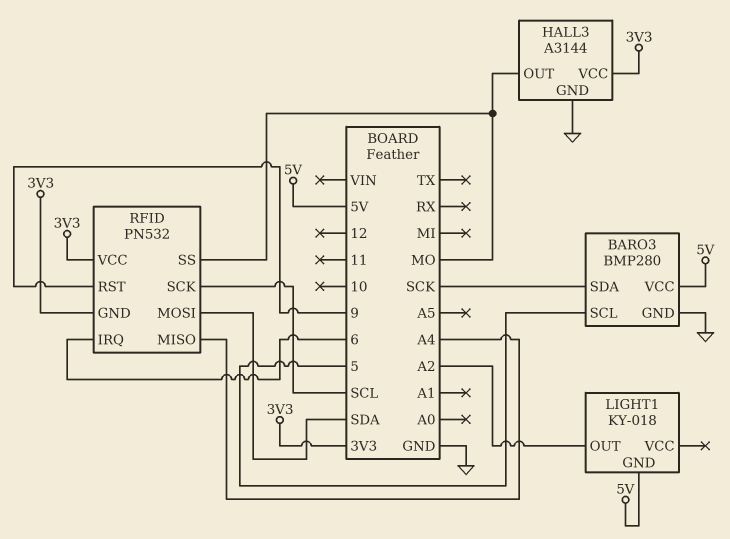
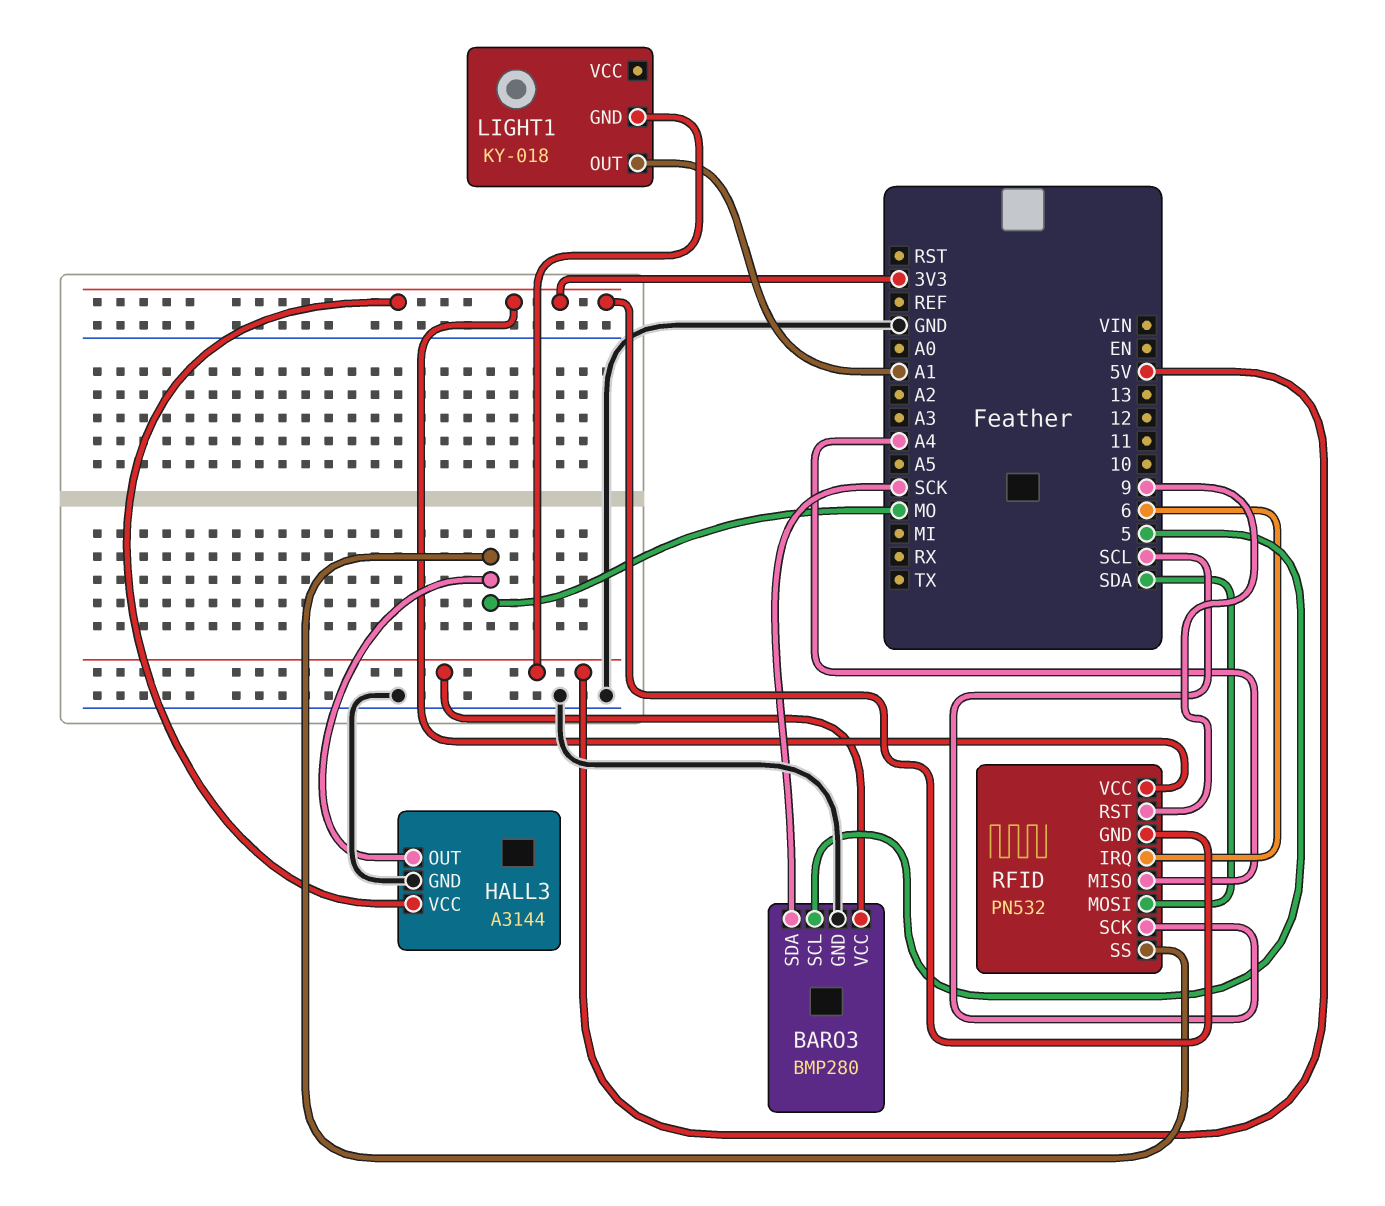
LIGHT1 pin OUT: A2 -> A1

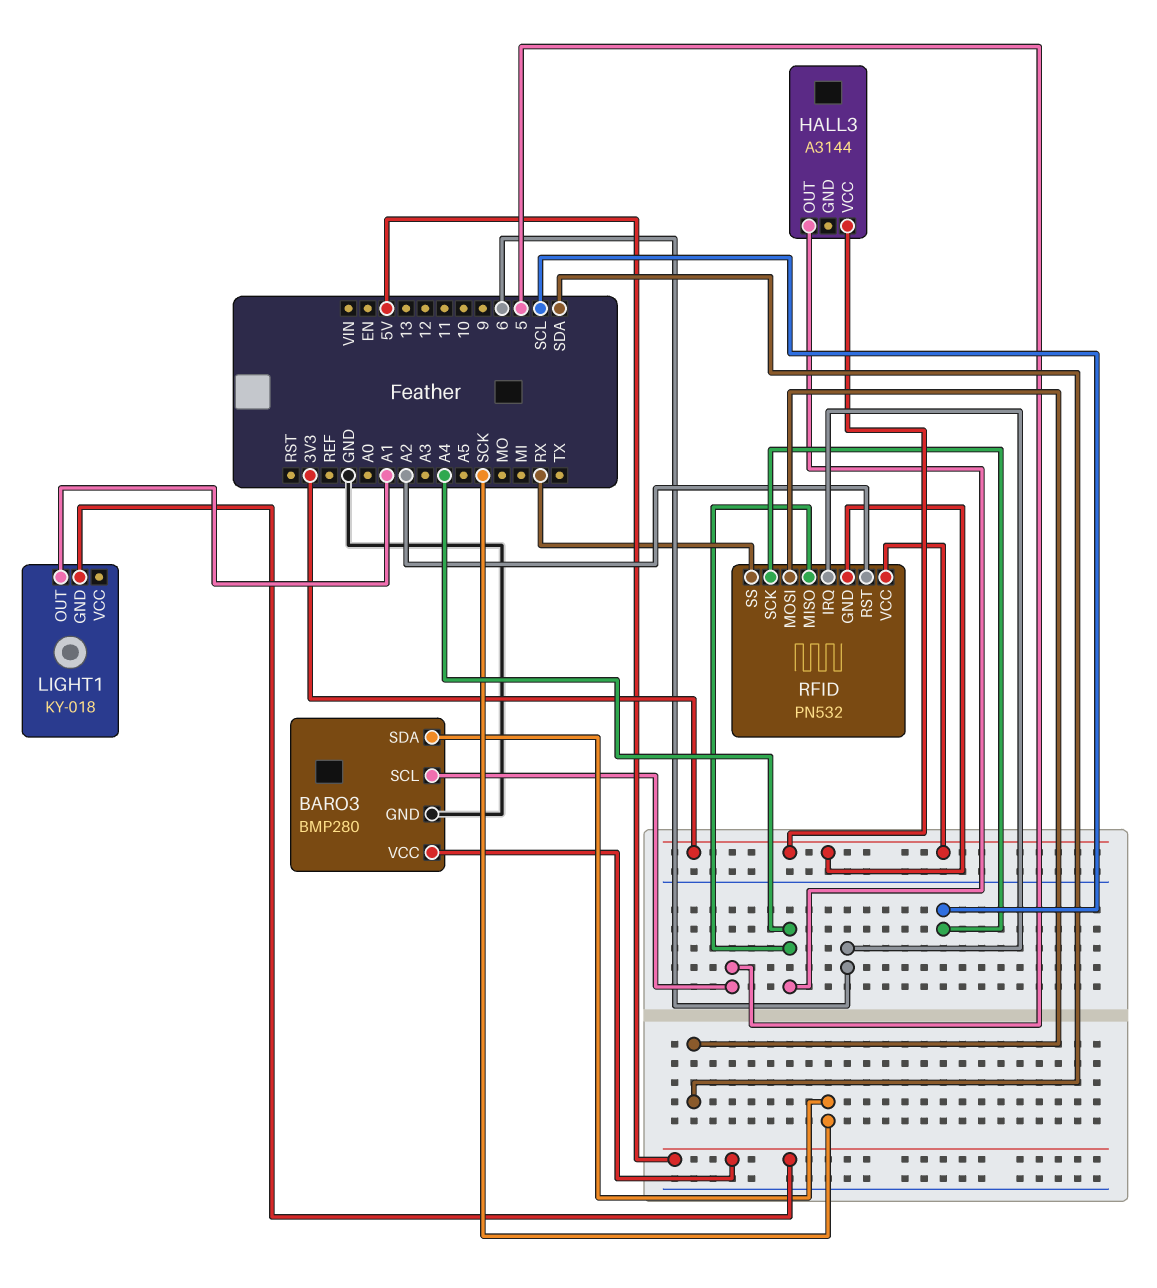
HALL3 pin GND: GND -> none
HALL3 pin OUT: MO -> A4
RFID pin RST: 9 -> A2
RFID pin SS: MO -> RX

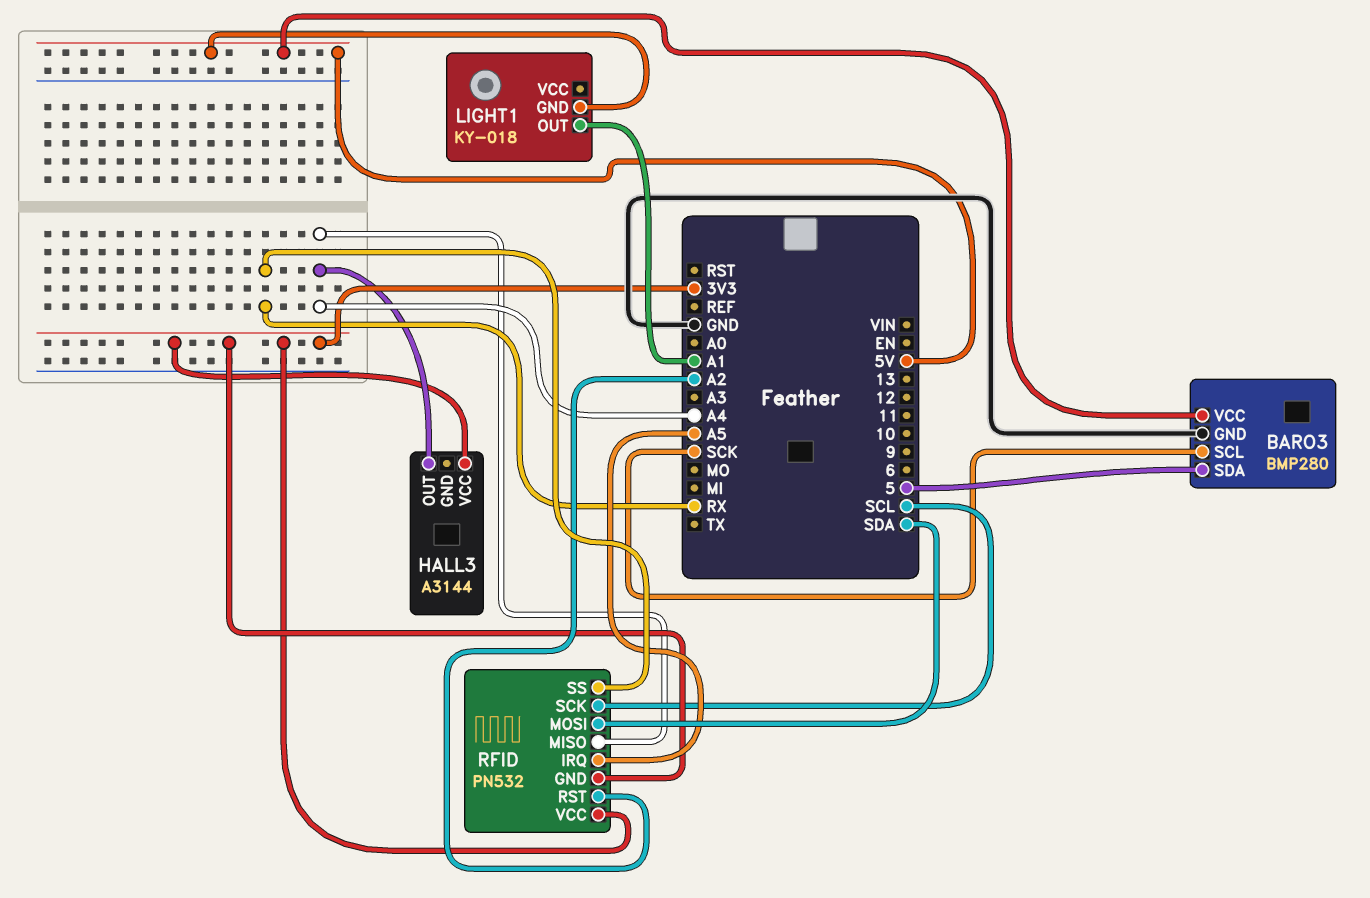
BARO3 pin SCL: 5 -> SCK
BARO3 pin SDA: SCK -> 5
RFID pin IRQ: 6 -> A5

